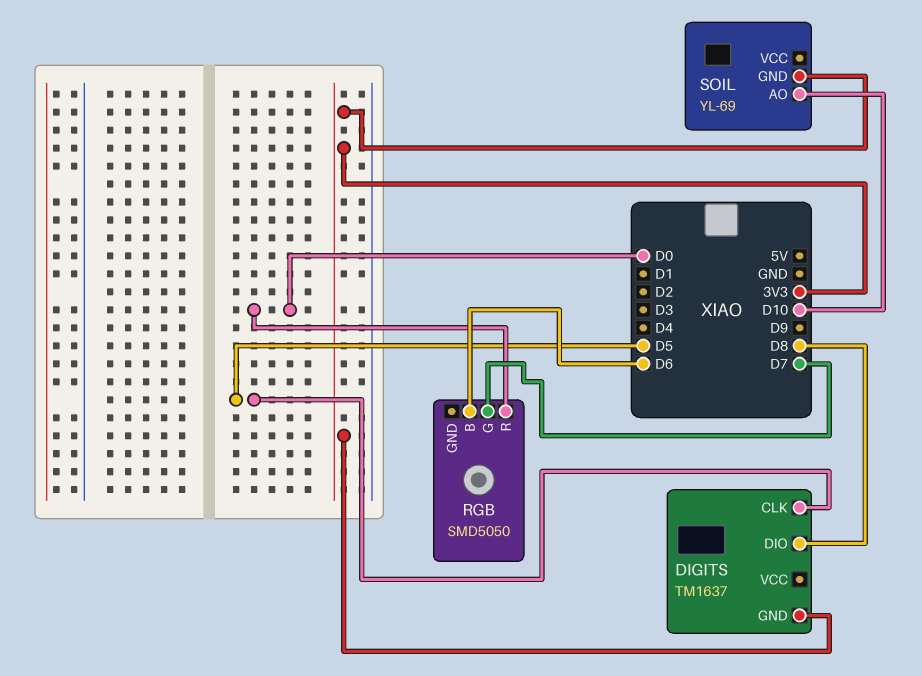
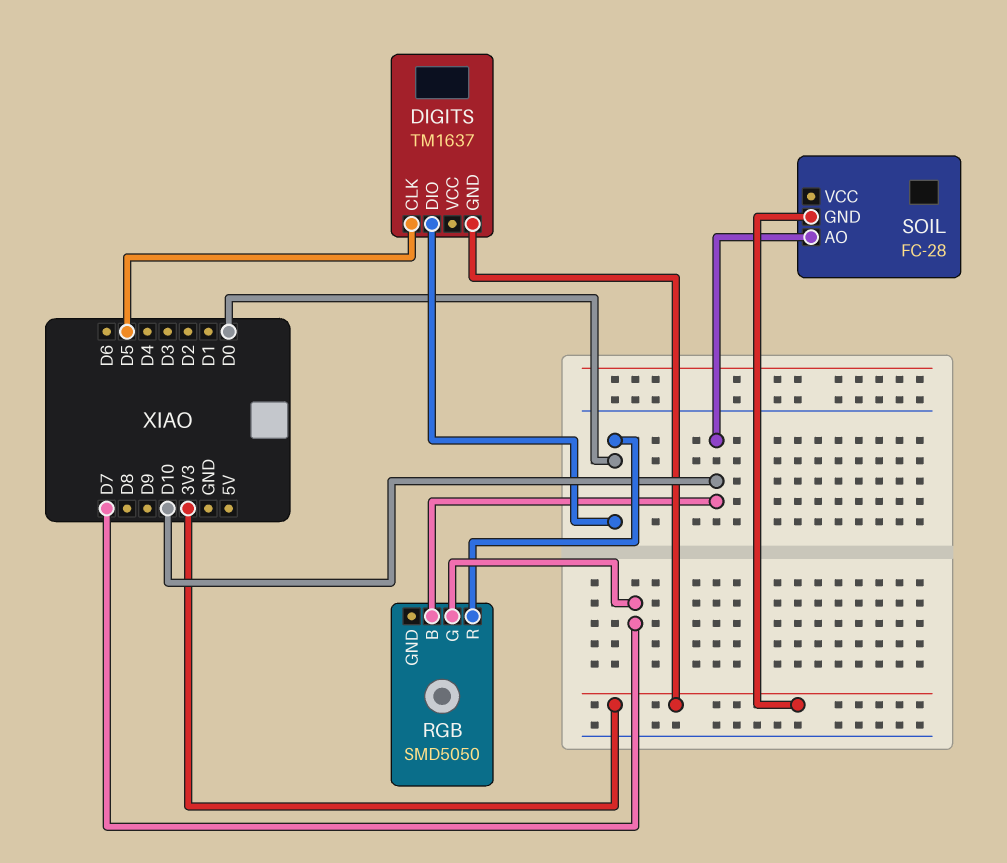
DIGITS pin DIO: D8 -> D0
RGB pin B: D6 -> D10
SOIL: YL-69 -> FC-28

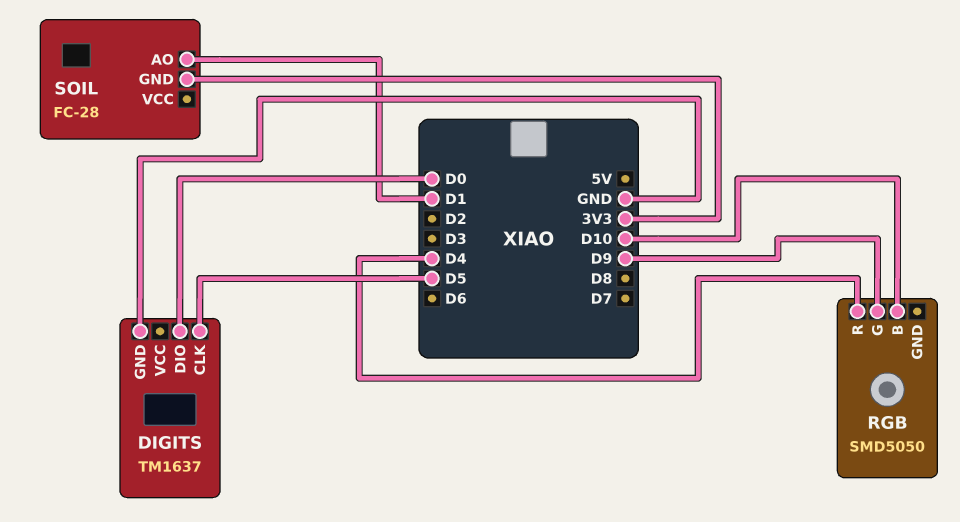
DIGITS pin GND: 3V3 -> GND
RGB pin G: D7 -> D9
RGB pin R: D0 -> D4
SOIL pin AO: D10 -> D1

